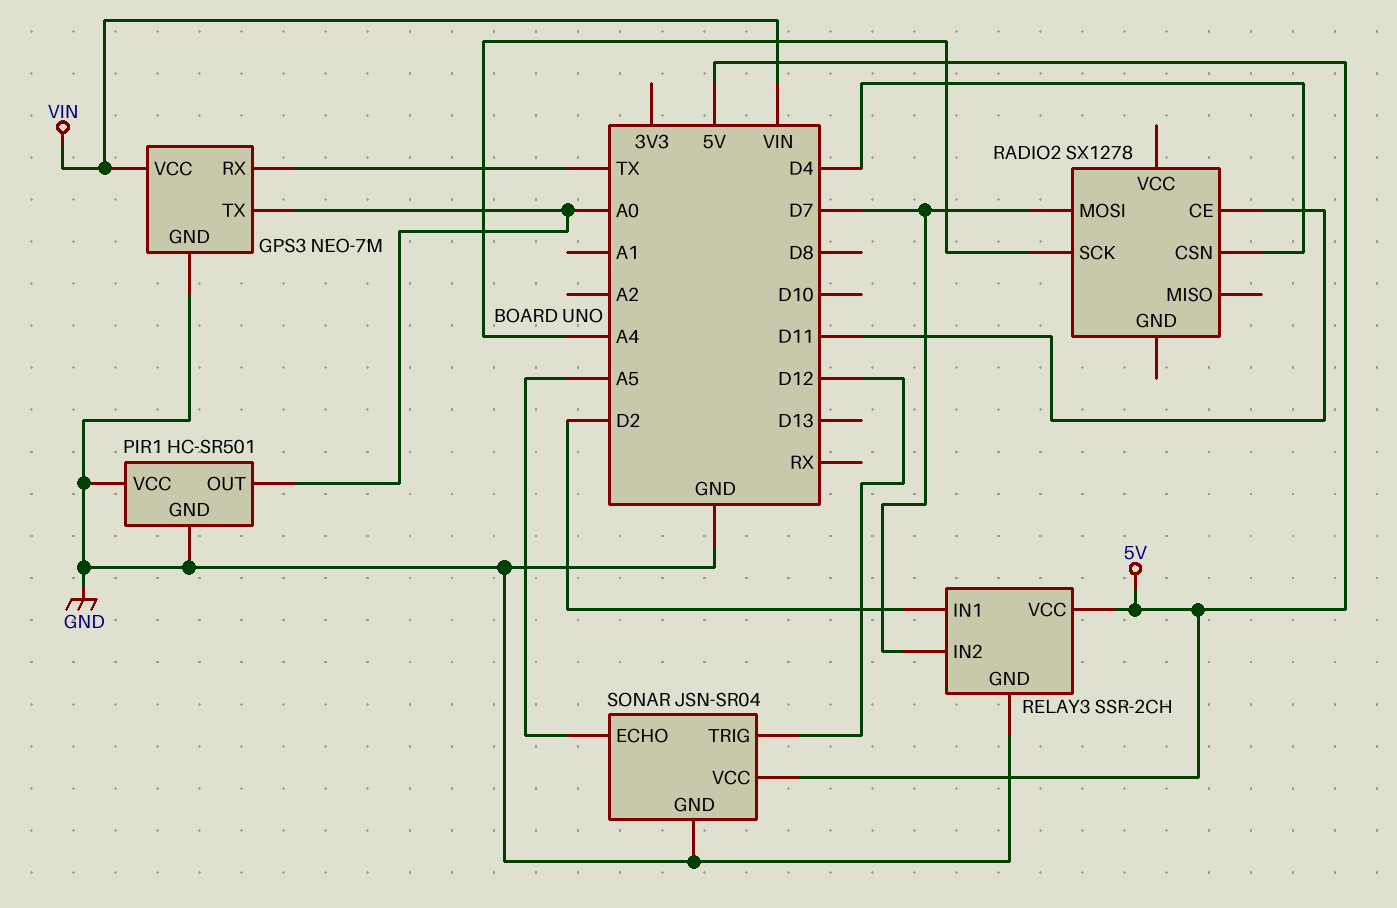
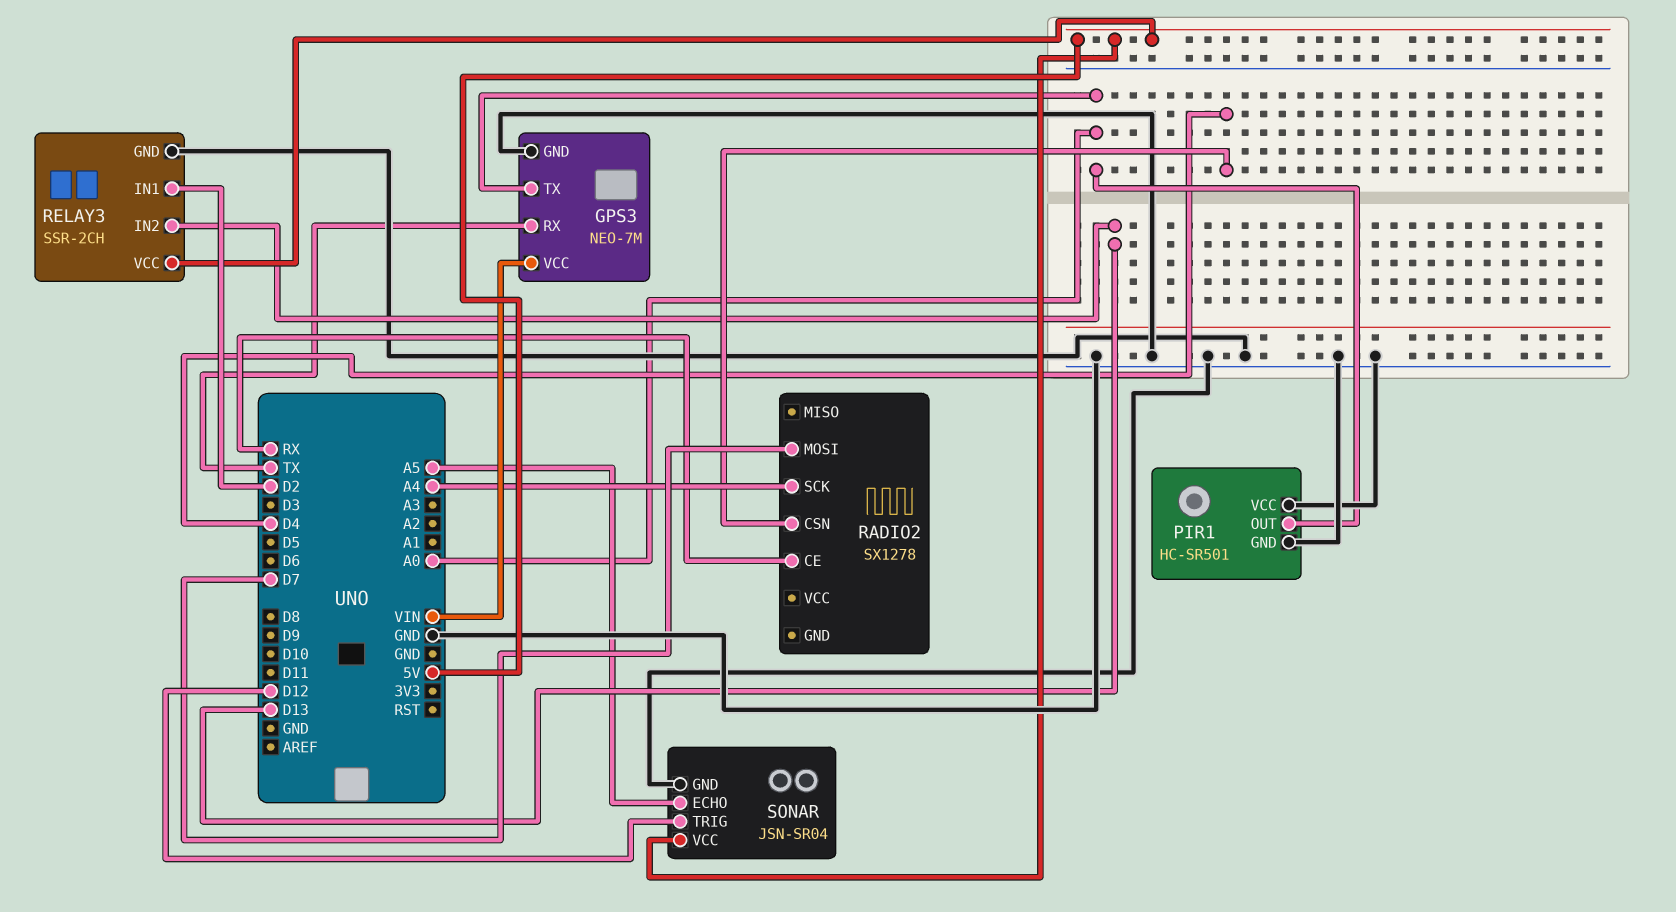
RADIO2 pin CE: D11 -> RX
RELAY3 pin IN2: D7 -> D13

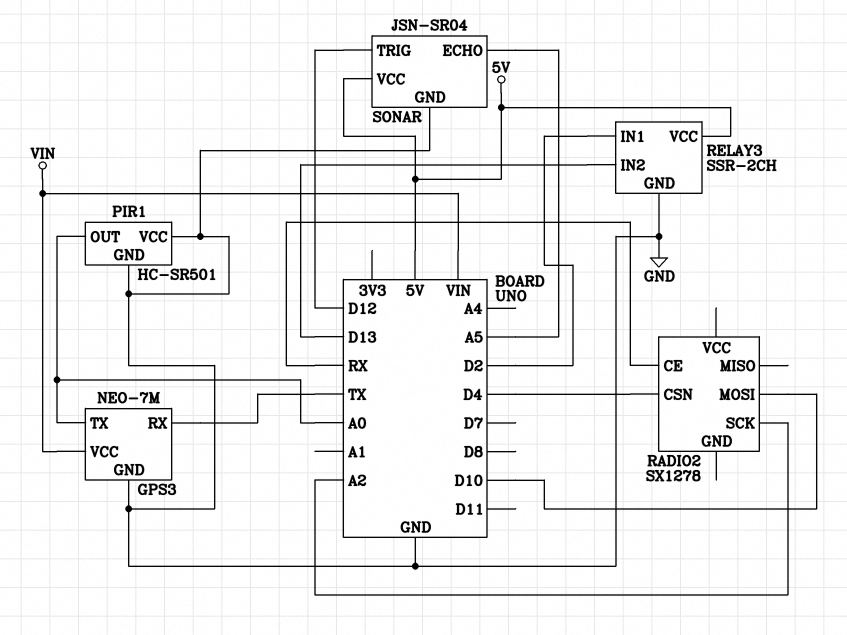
RADIO2 pin MOSI: D7 -> D10
RADIO2 pin SCK: A4 -> A2

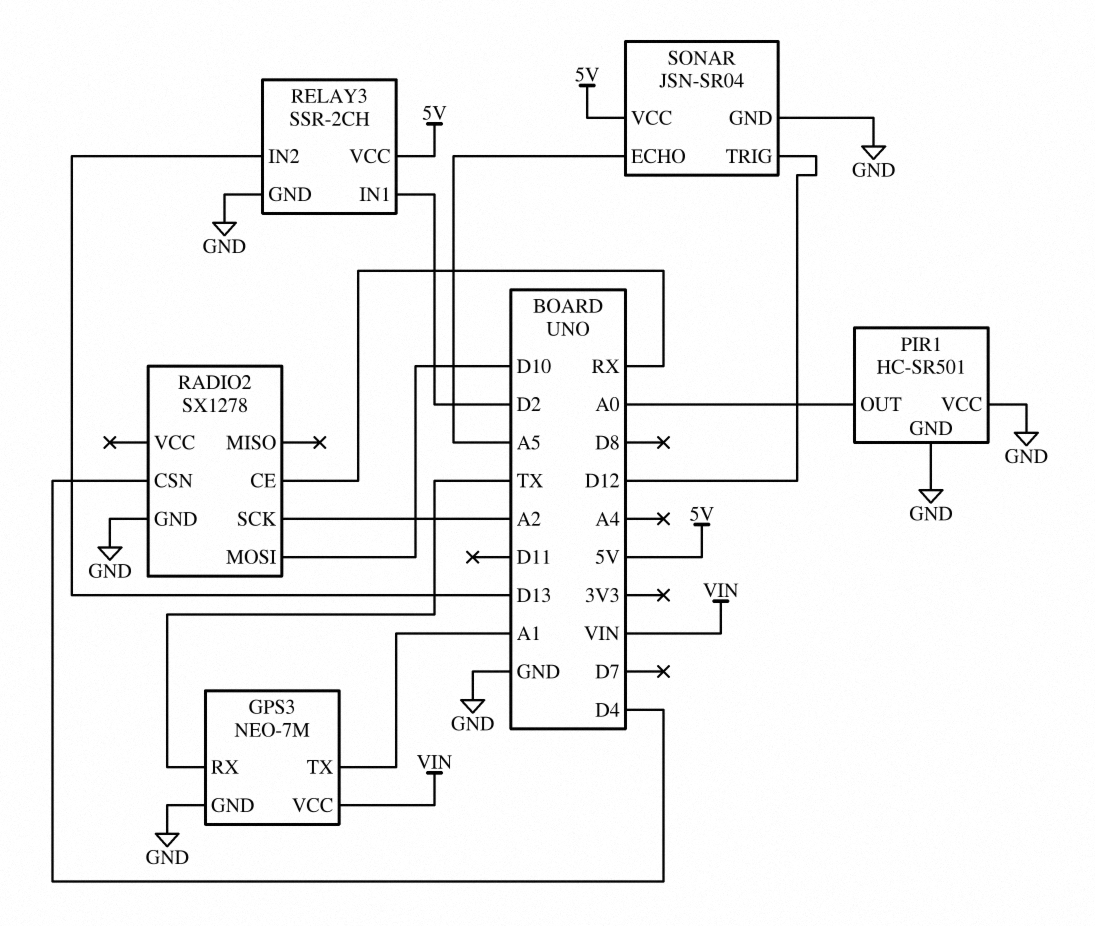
GPS3 pin TX: A0 -> A1
RADIO2 pin GND: none -> GND

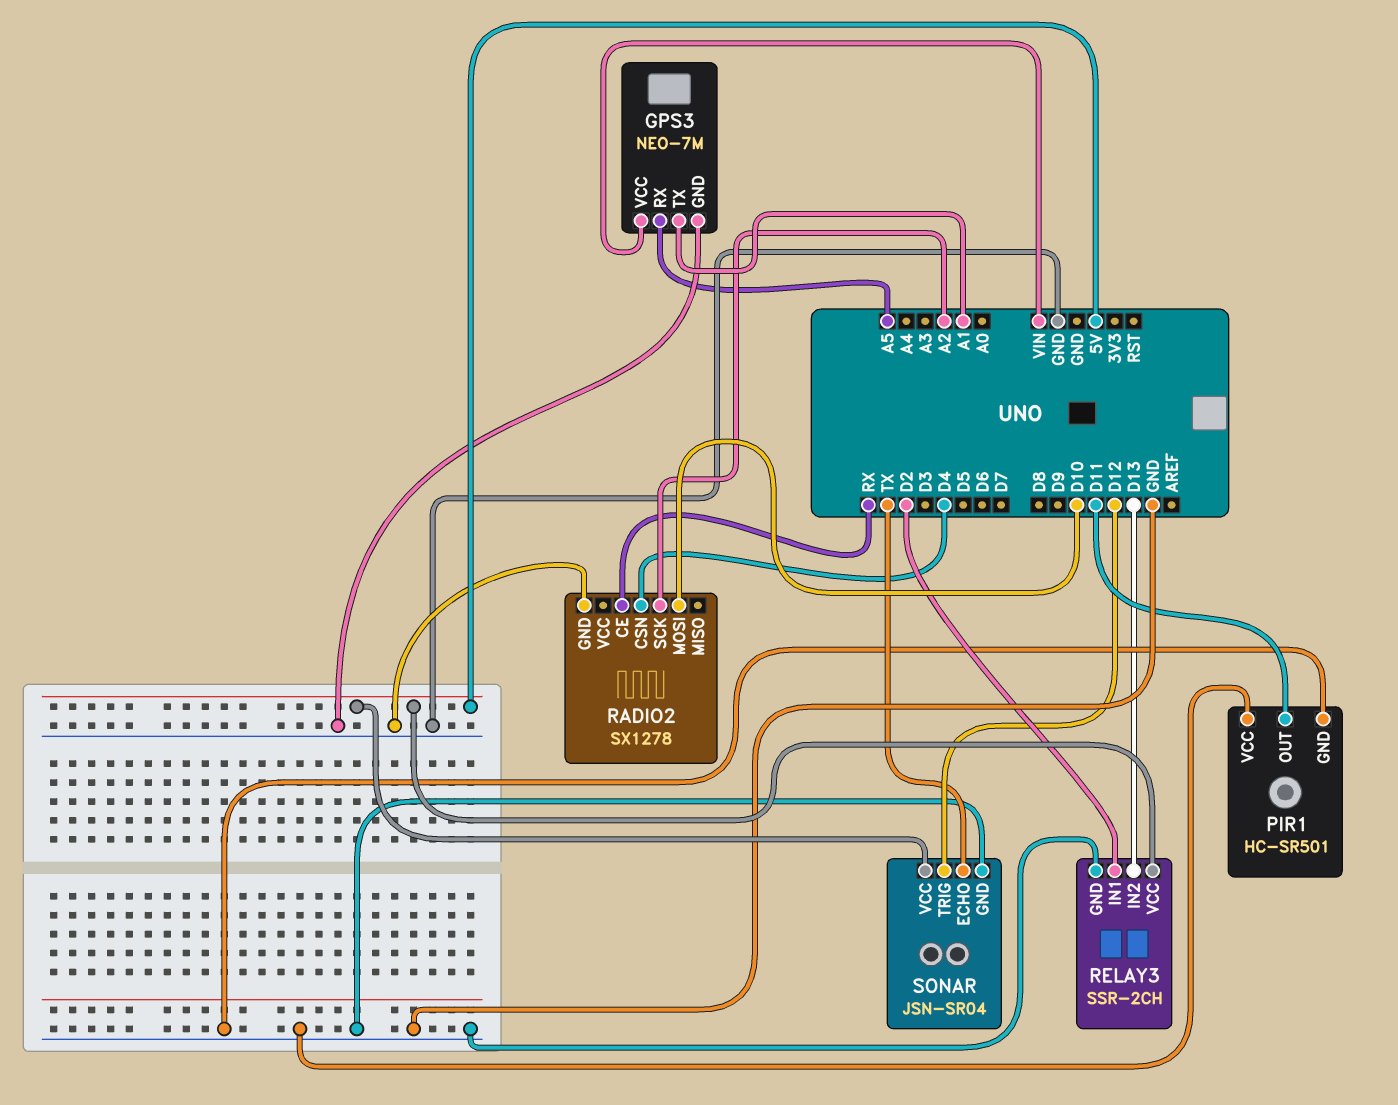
GPS3 pin RX: TX -> A5
PIR1 pin OUT: A0 -> D11
SONAR pin ECHO: A5 -> TX

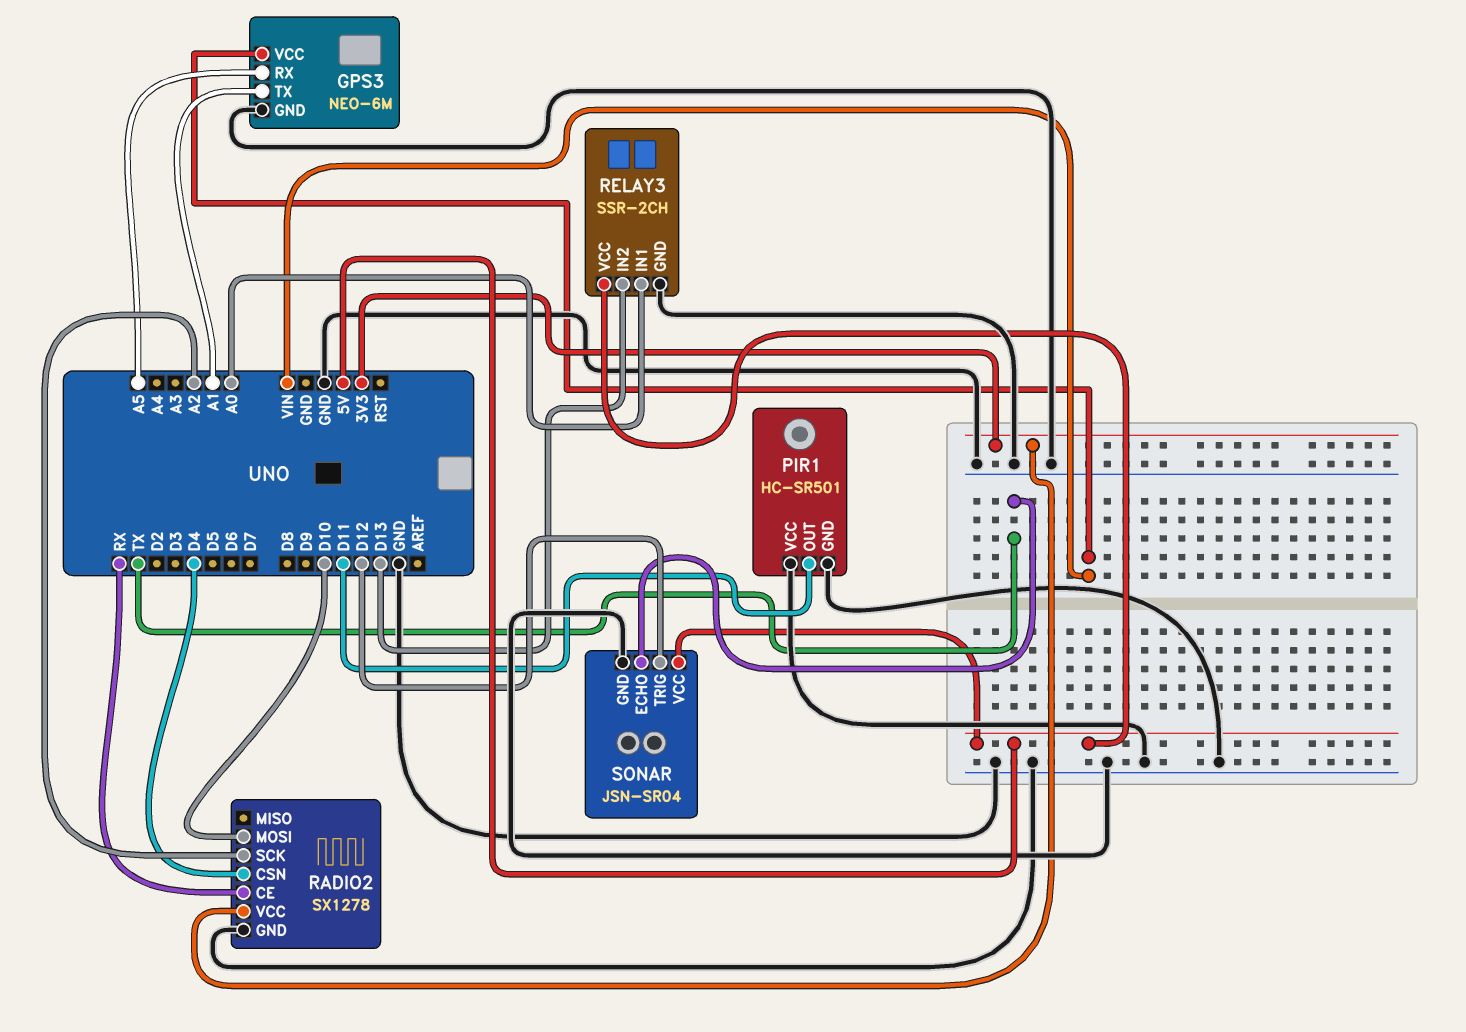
GPS3: NEO-7M -> NEO-6M
RADIO2 pin VCC: none -> 3V3
RELAY3 pin IN1: D2 -> A0

